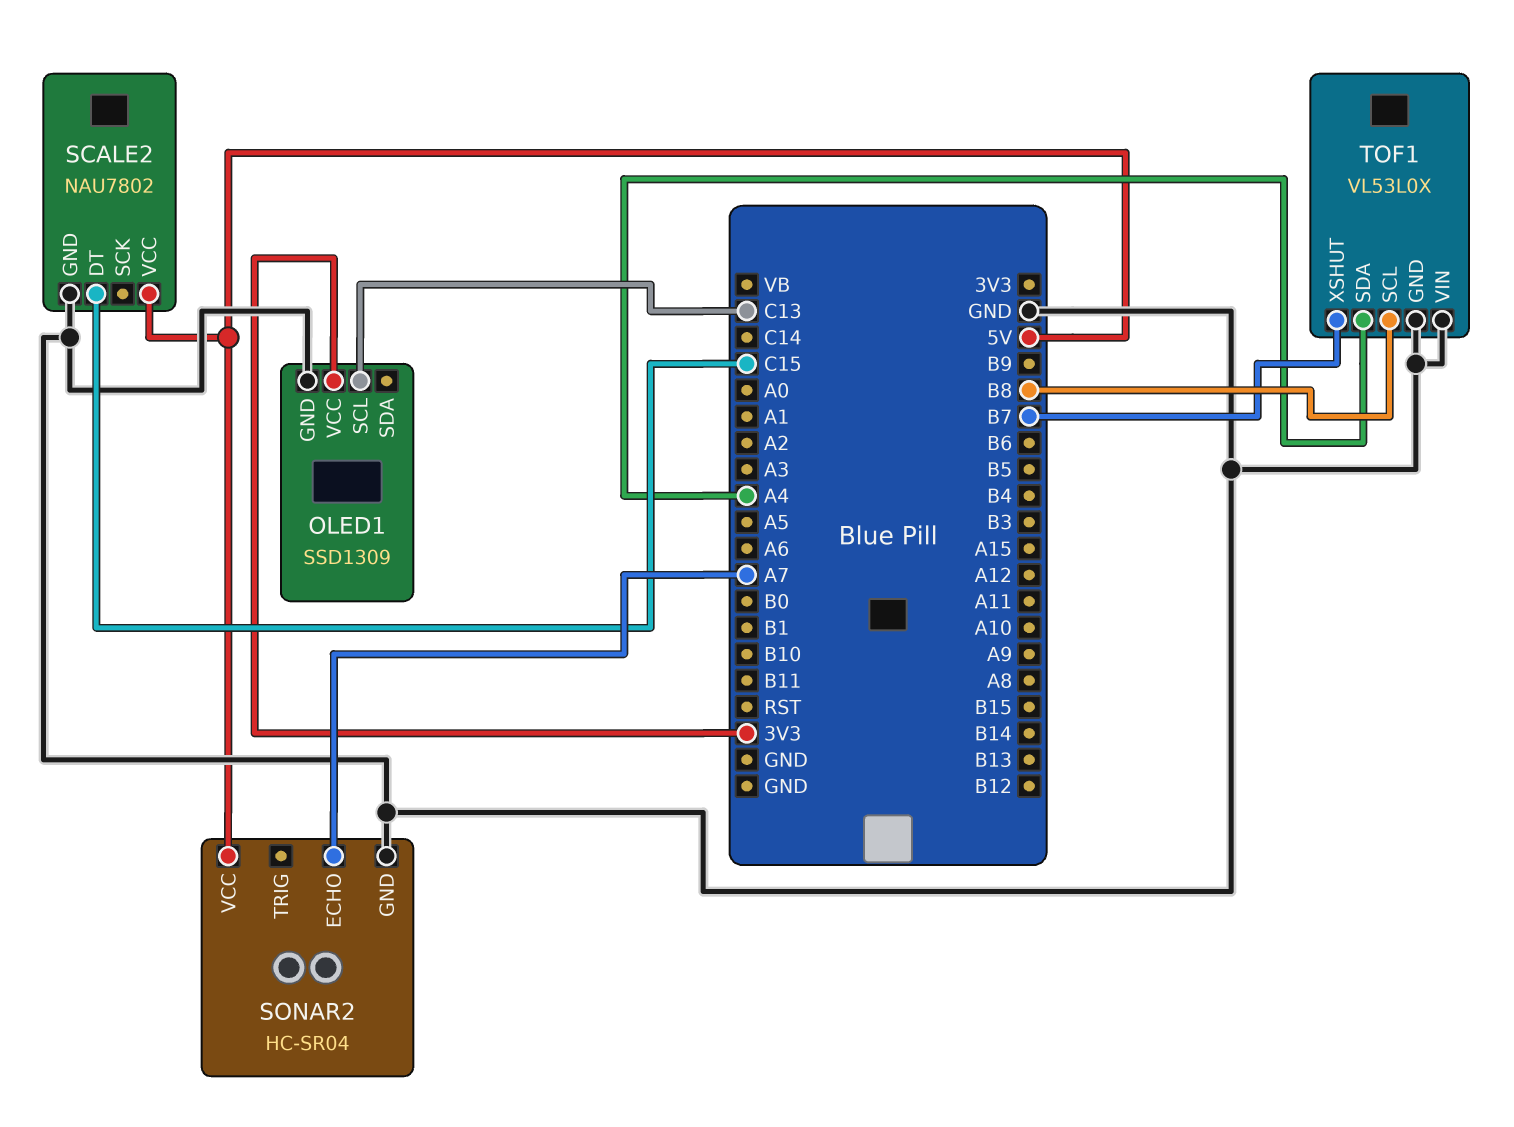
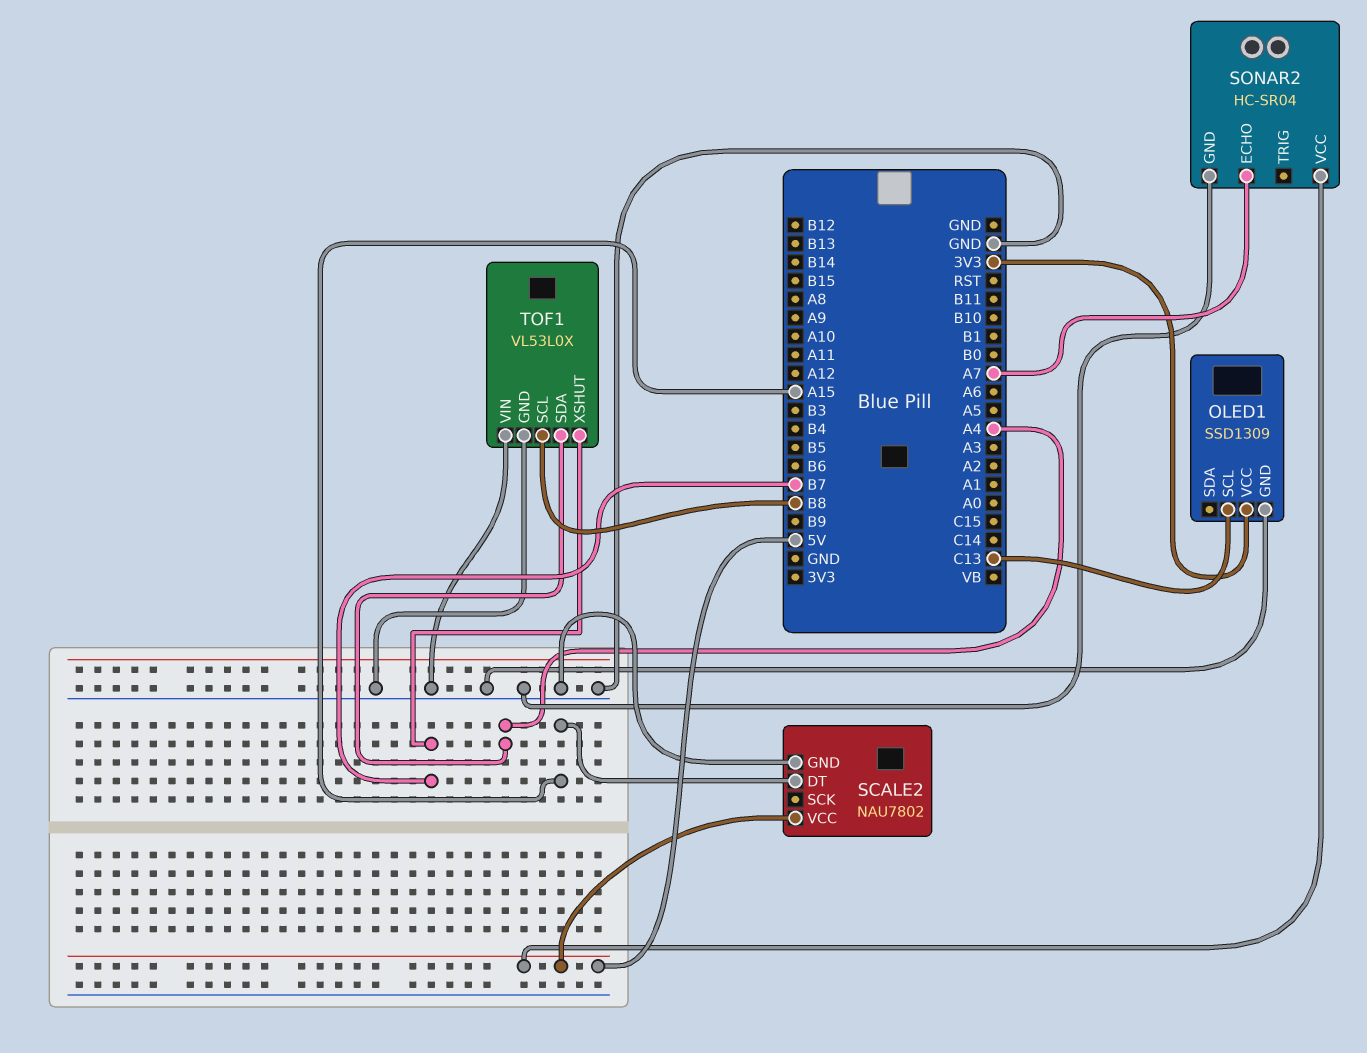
SCALE2 pin DT: C15 -> A15

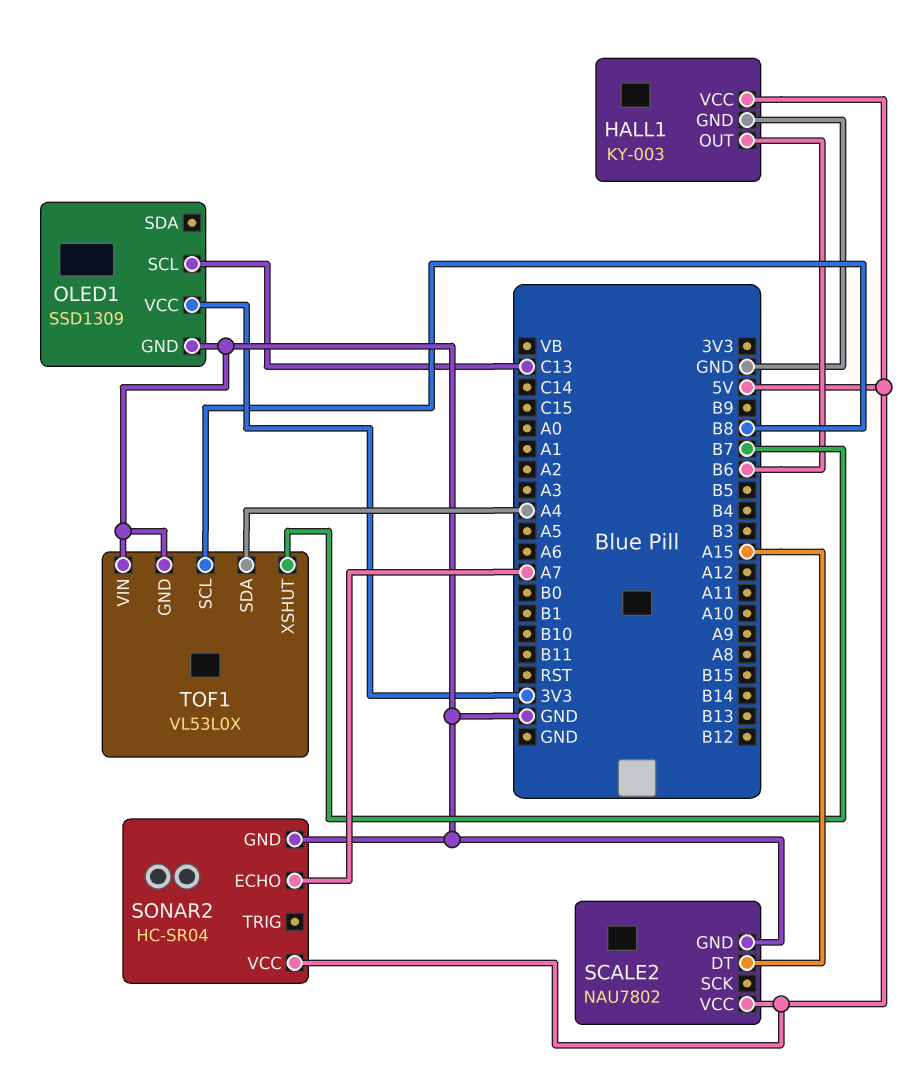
HALL1: none -> KY-003
HALL1 pin GND: none -> GND
HALL1 pin OUT: none -> B6
HALL1 pin VCC: none -> 5V

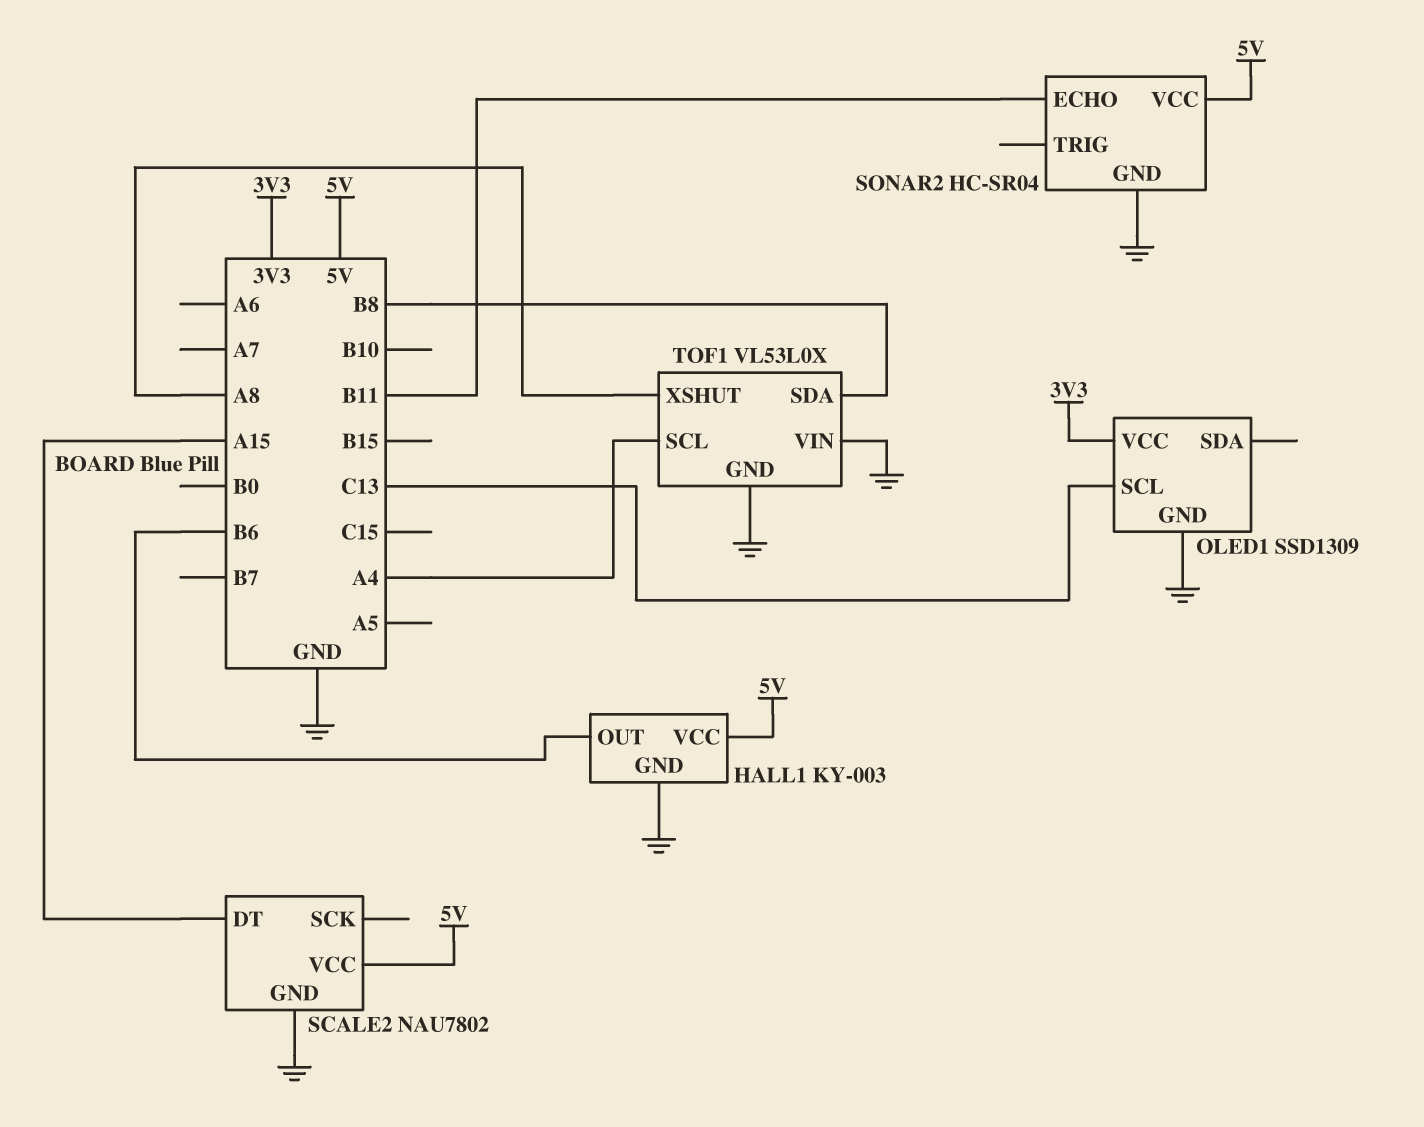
SONAR2 pin ECHO: A7 -> B11
TOF1 pin SCL: B8 -> A4
TOF1 pin SDA: A4 -> B8
TOF1 pin XSHUT: B7 -> A8

